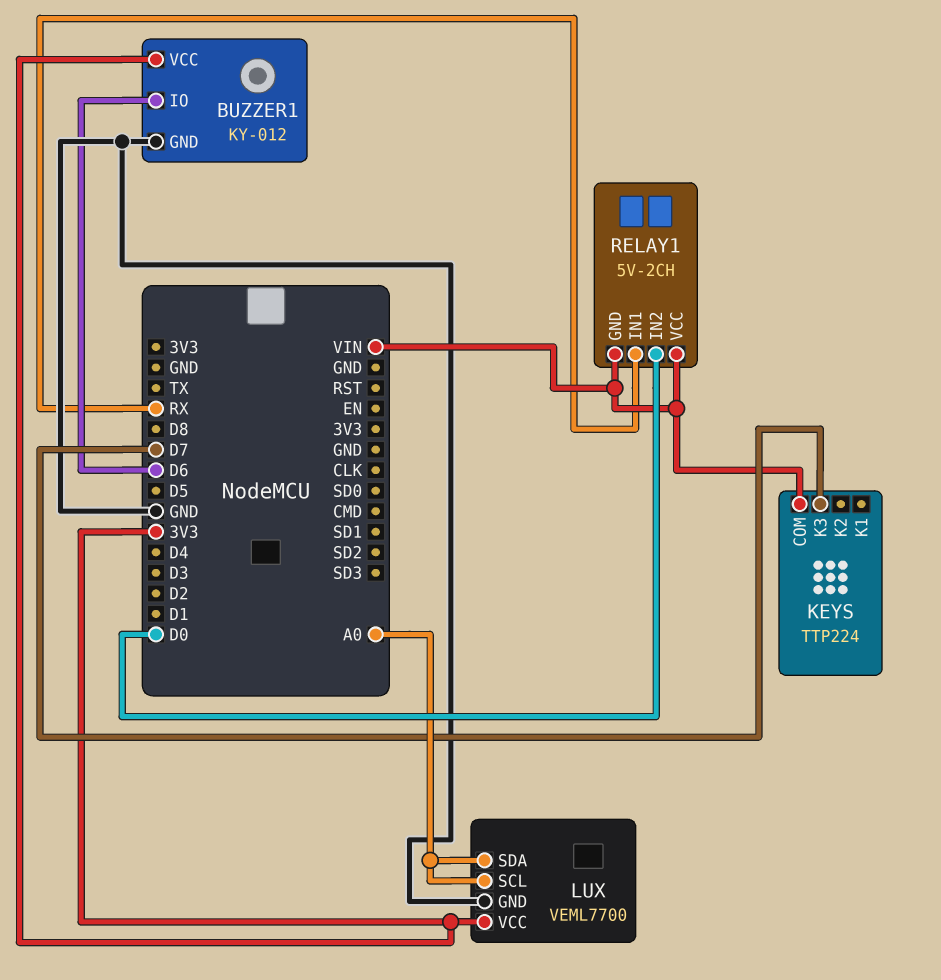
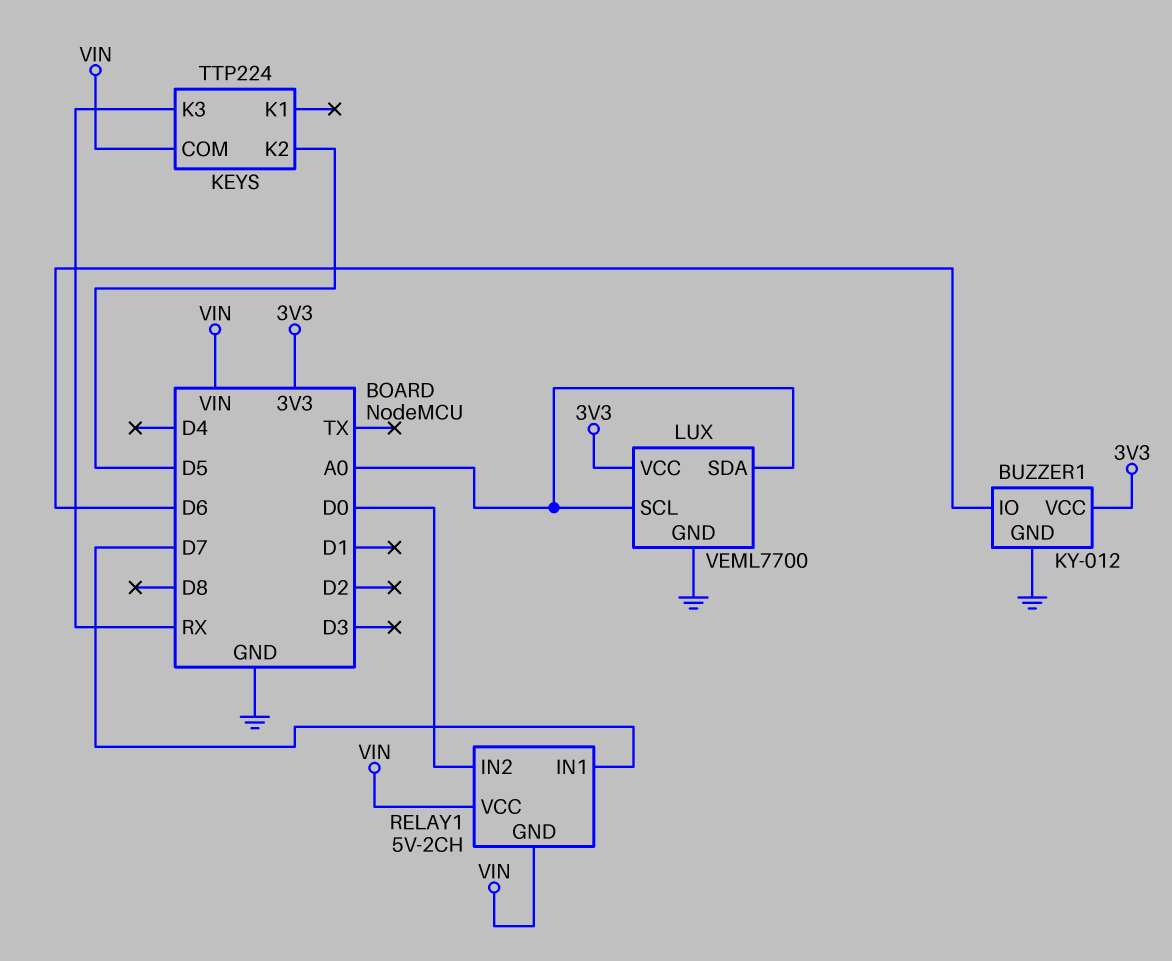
KEYS pin K2: none -> D5
KEYS pin K3: D7 -> RX
RELAY1 pin IN1: RX -> D7

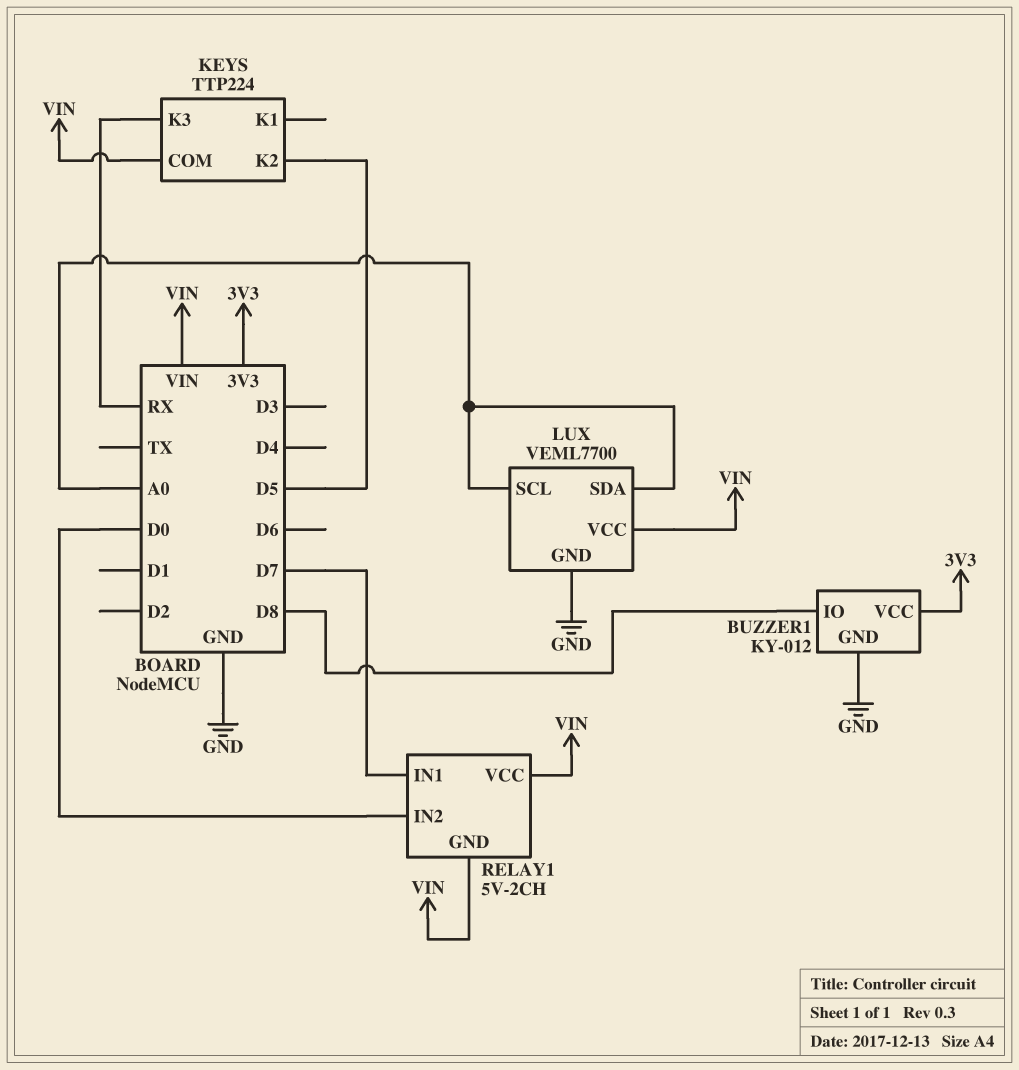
BUZZER1 pin IO: D6 -> D8
LUX pin VCC: 3V3 -> VIN

